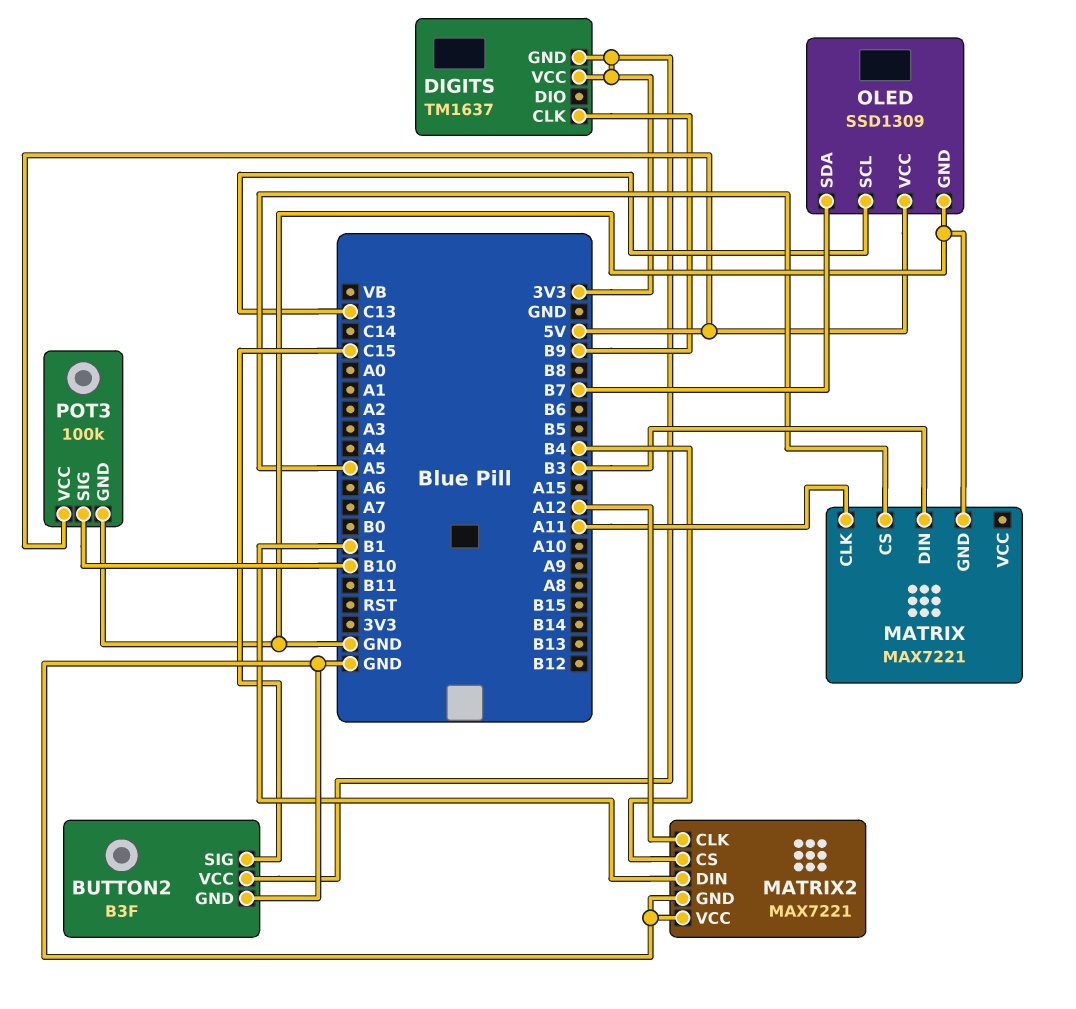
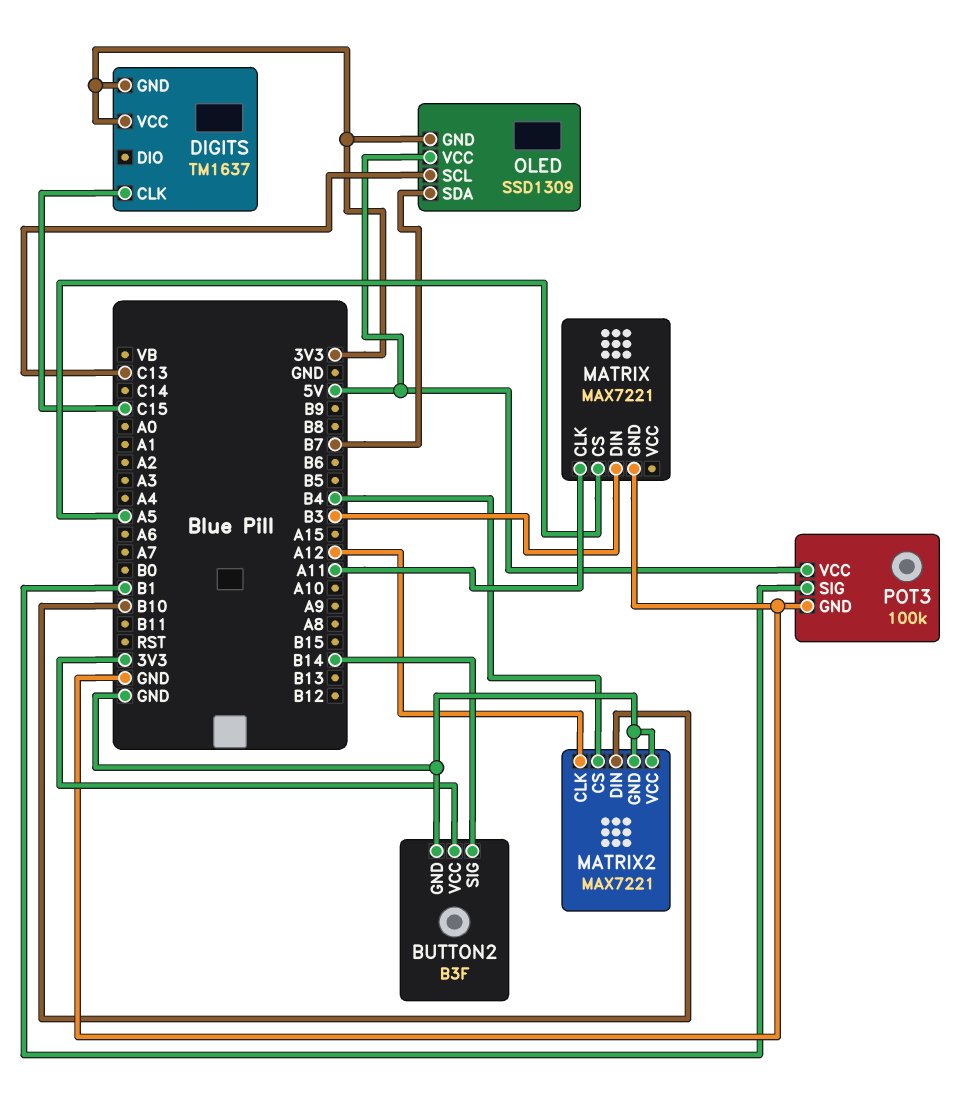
BUTTON2 pin SIG: C15 -> B14
DIGITS pin CLK: B9 -> C15
MATRIX2 pin DIN: B1 -> B10
OLED pin GND: GND -> 3V3
POT3 pin SIG: B10 -> B1

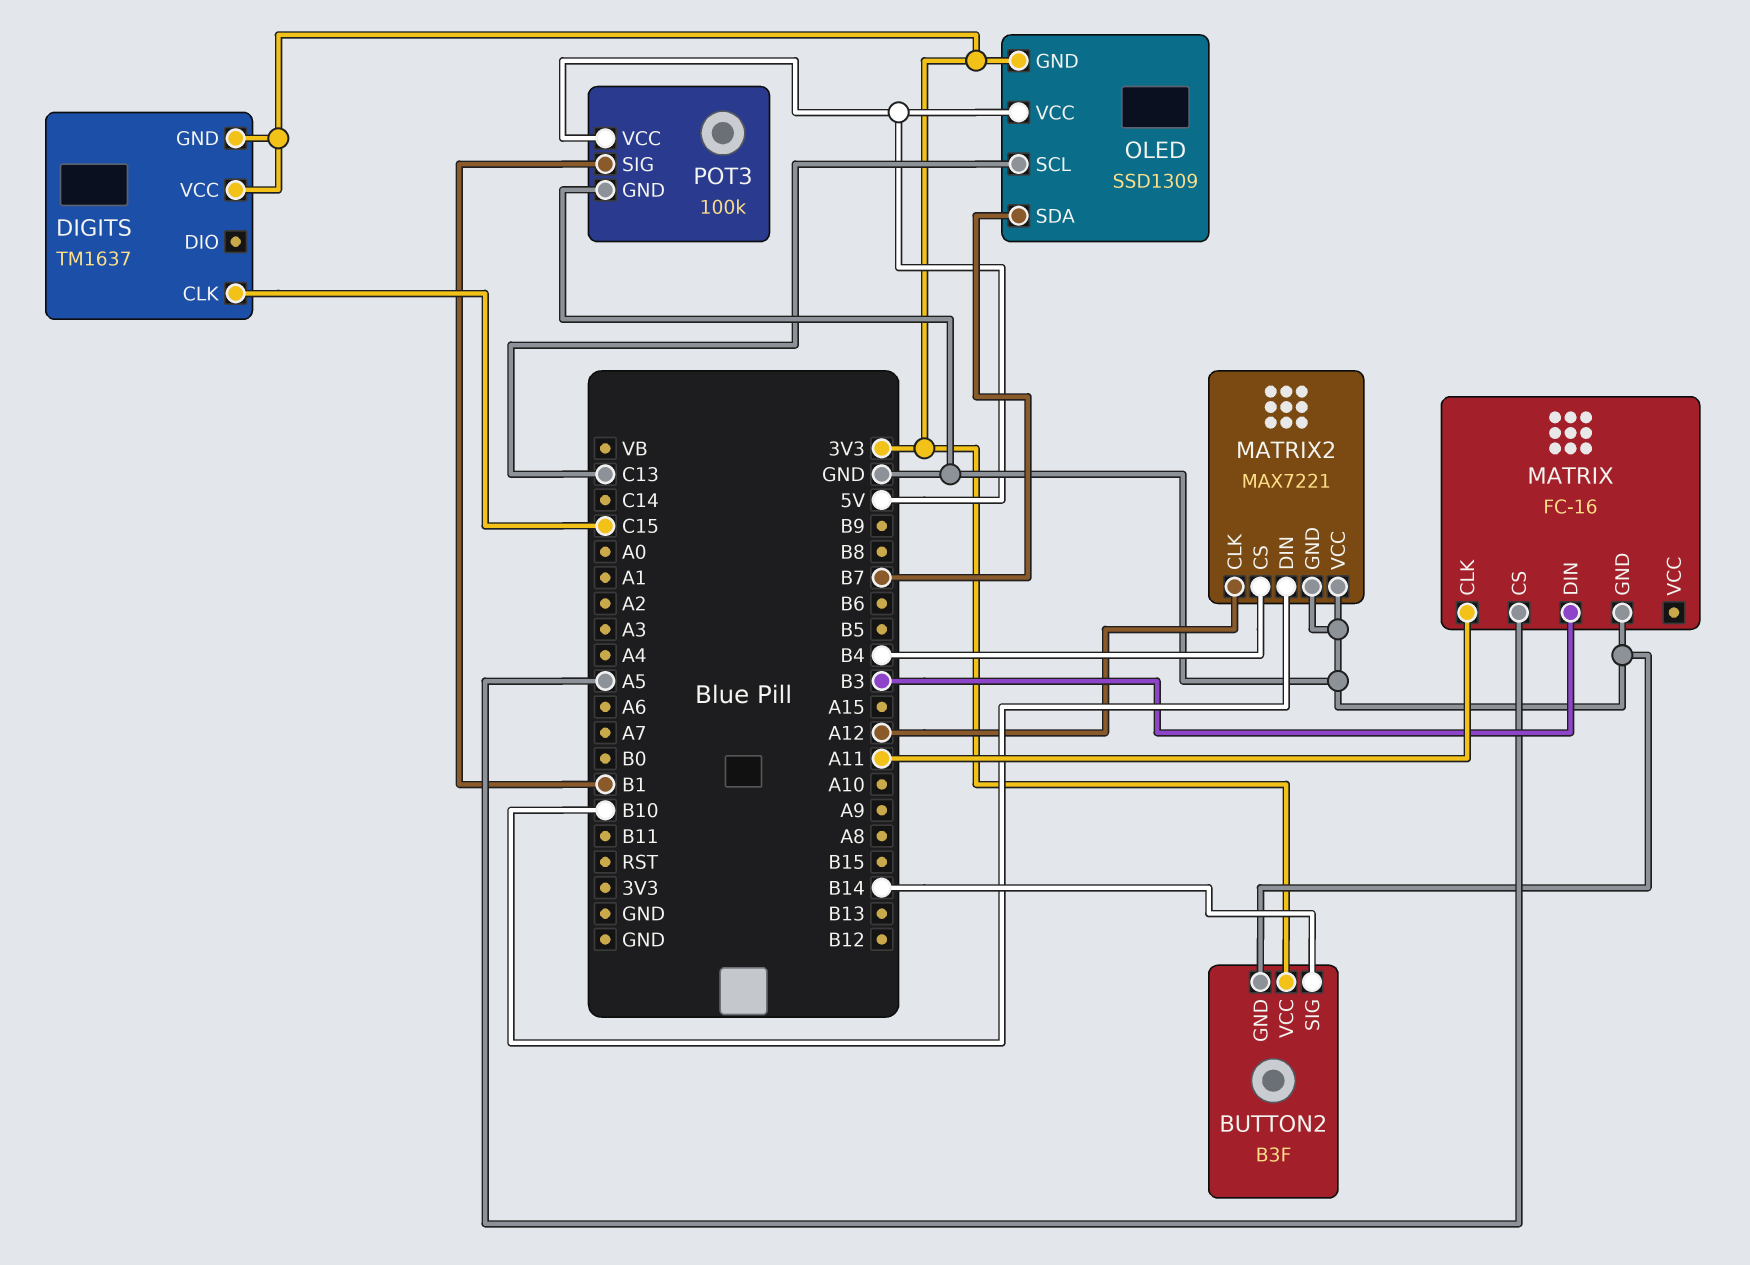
MATRIX: MAX7221 -> FC-16

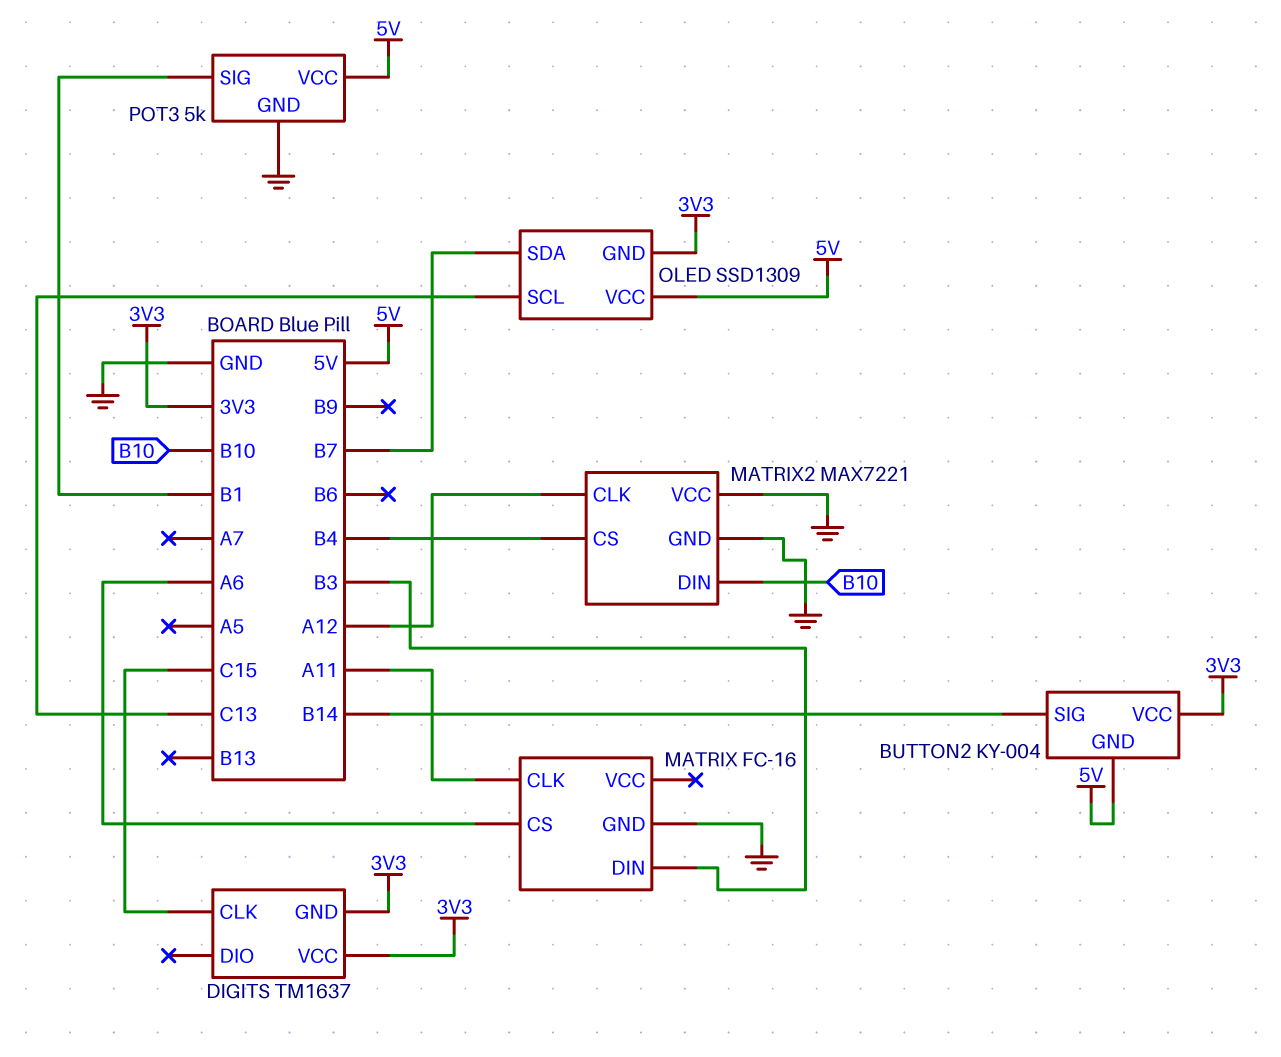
BUTTON2: B3F -> KY-004
BUTTON2 pin GND: GND -> 5V
MATRIX pin CS: A5 -> A6
POT3: 100k -> 5k

